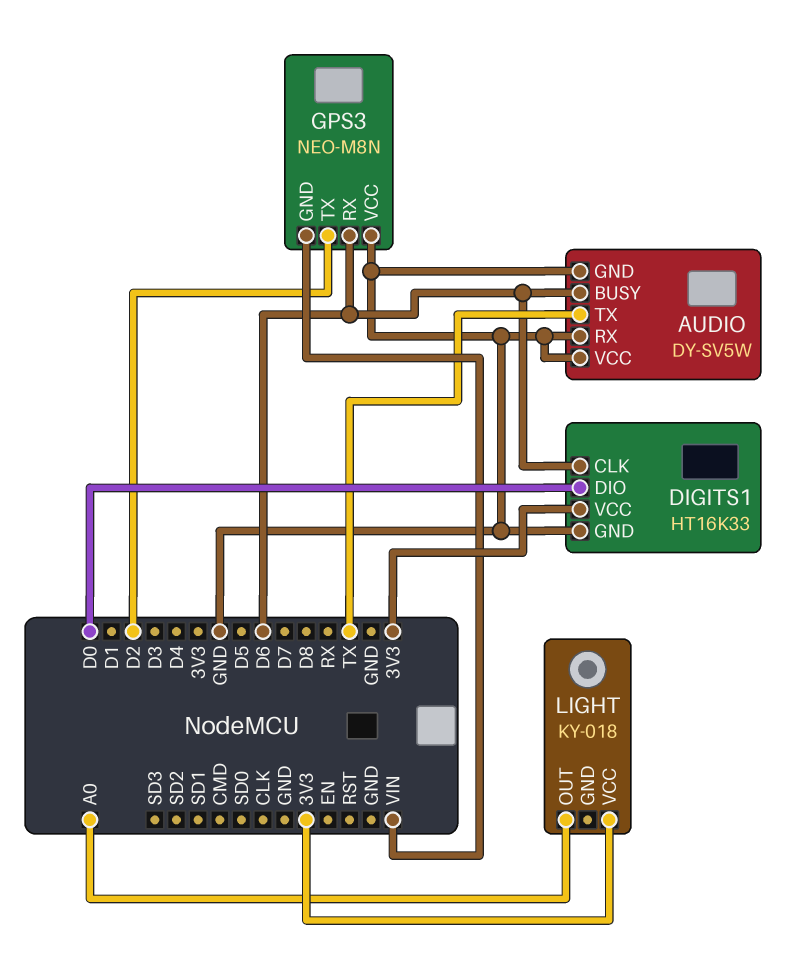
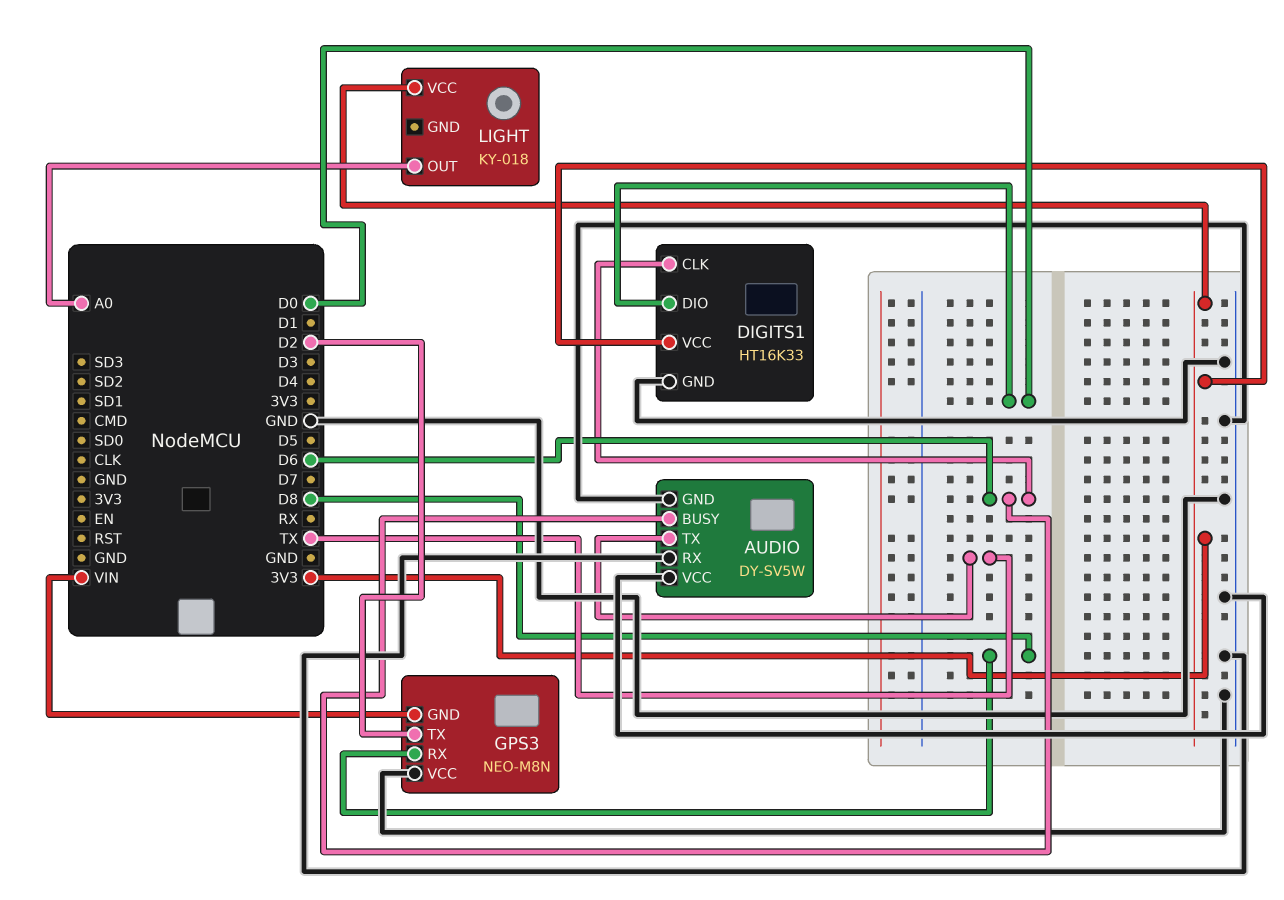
GPS3 pin RX: D6 -> D8

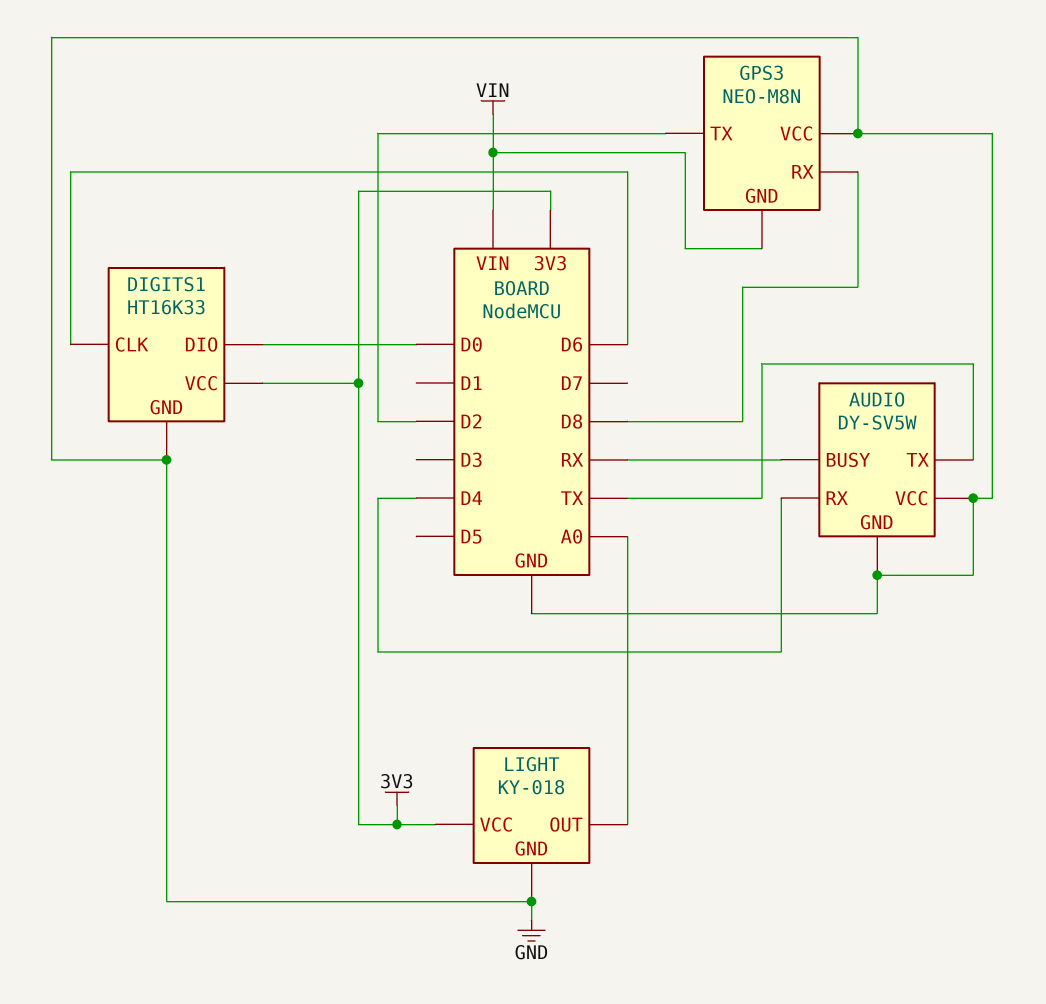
AUDIO pin BUSY: D6 -> RX
AUDIO pin RX: GND -> D4
LIGHT pin GND: none -> GND

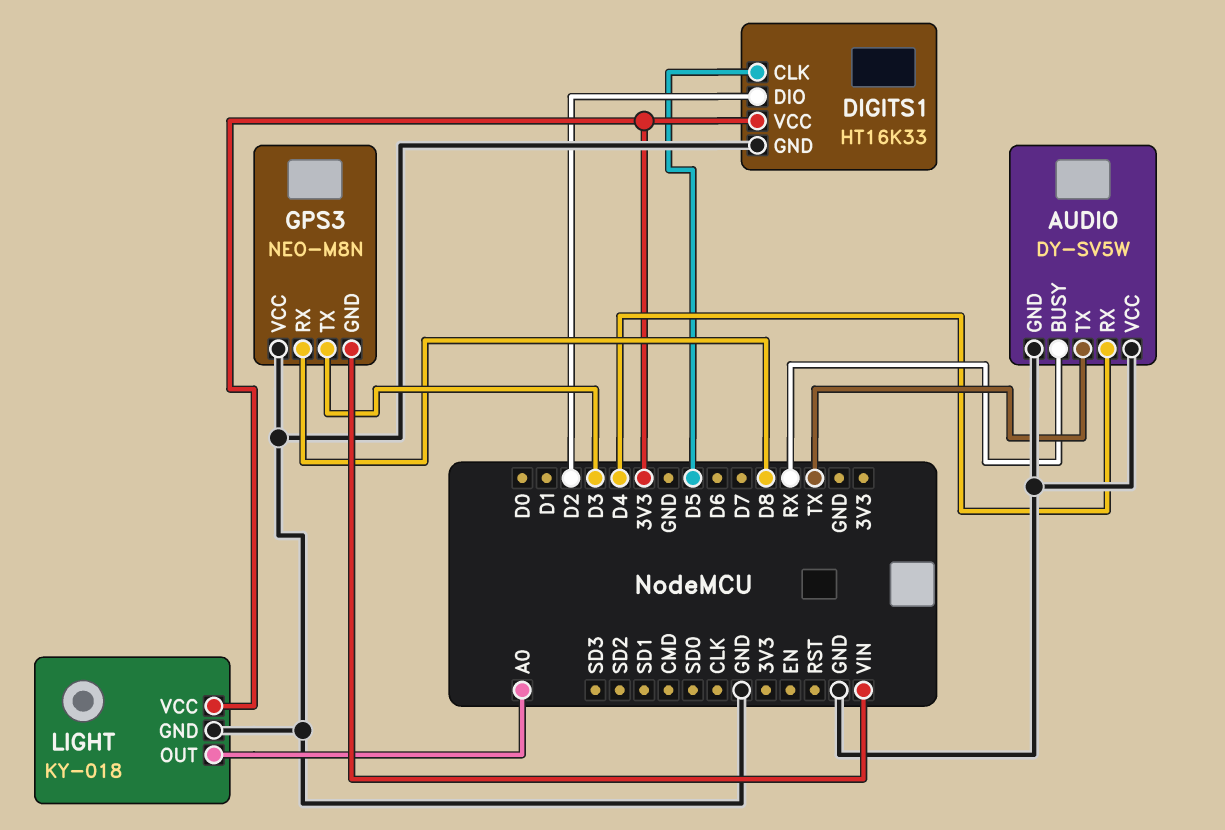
DIGITS1 pin CLK: D6 -> D5
DIGITS1 pin DIO: D0 -> D2
GPS3 pin TX: D2 -> D3

